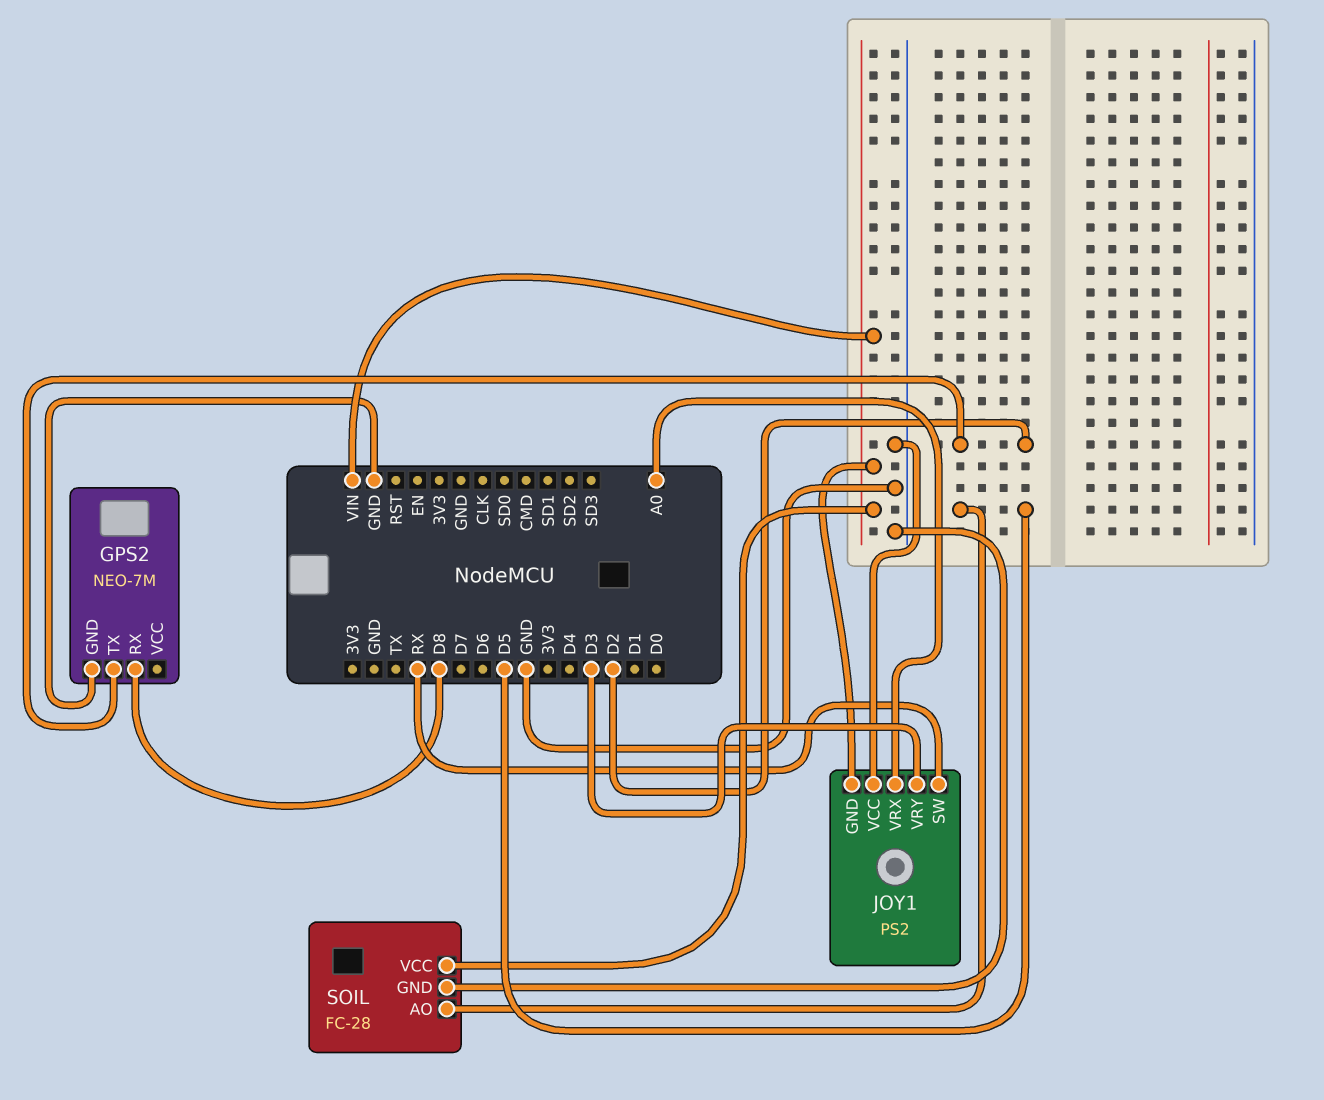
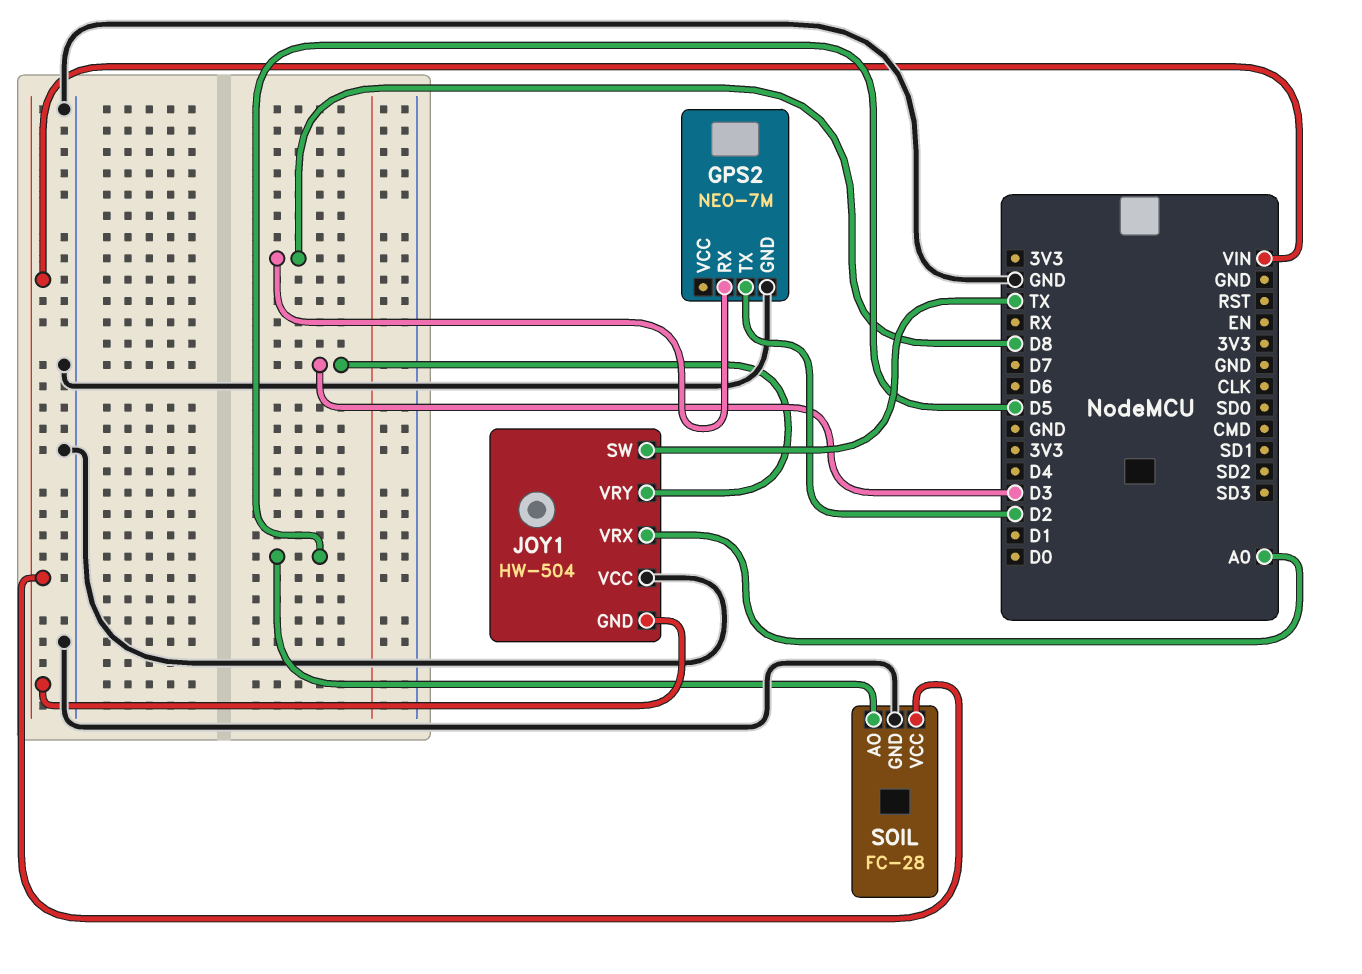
JOY1: PS2 -> HW-504
JOY1 pin SW: RX -> TX

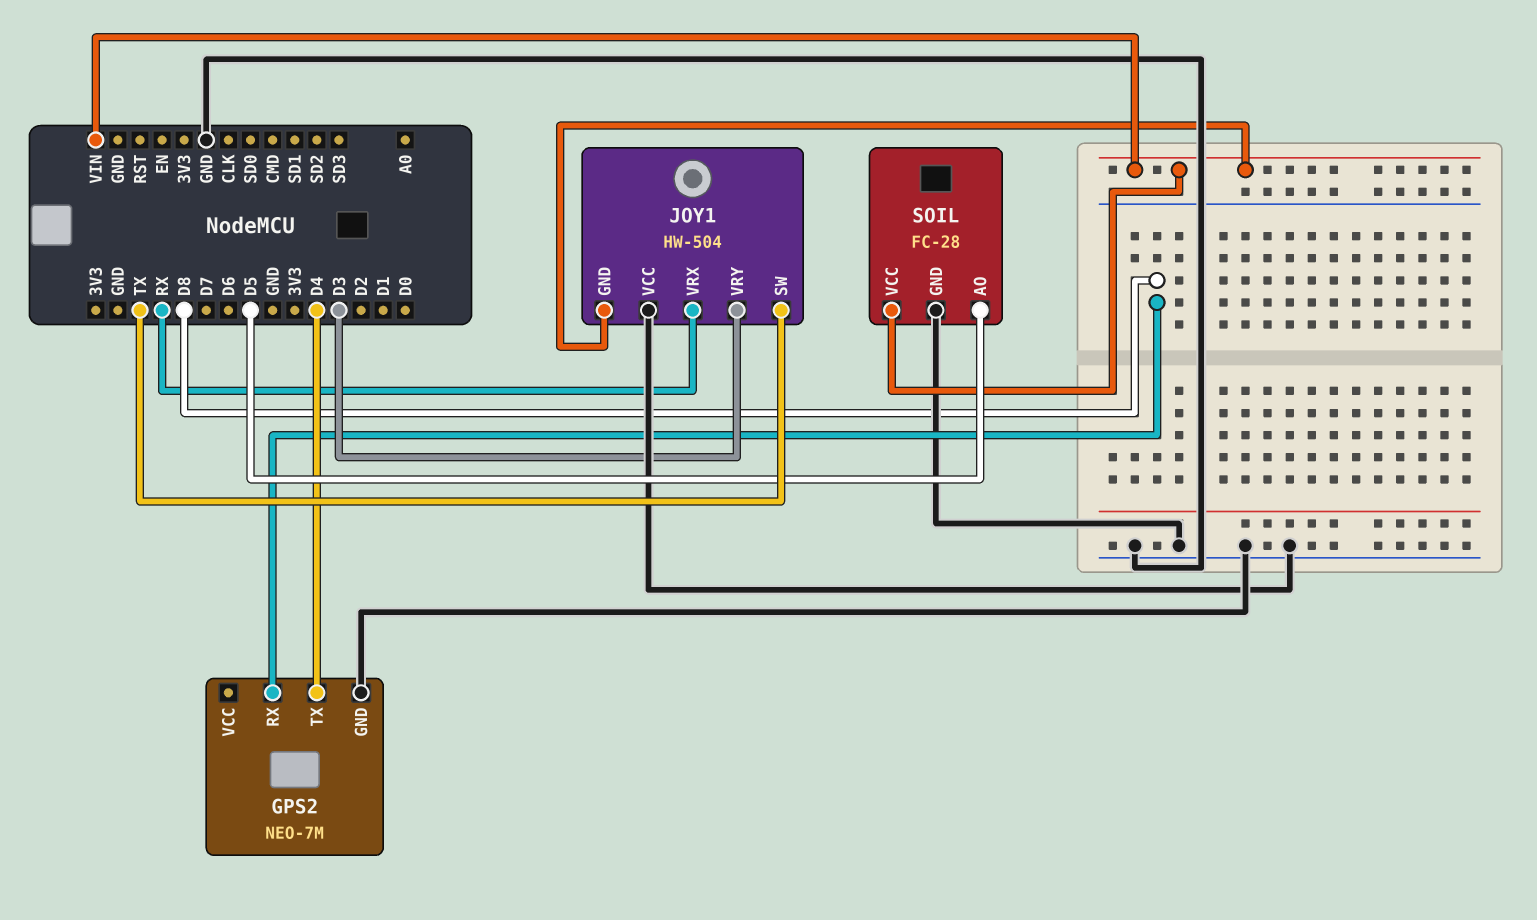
GPS2 pin TX: D2 -> D4
JOY1 pin VRX: A0 -> RX

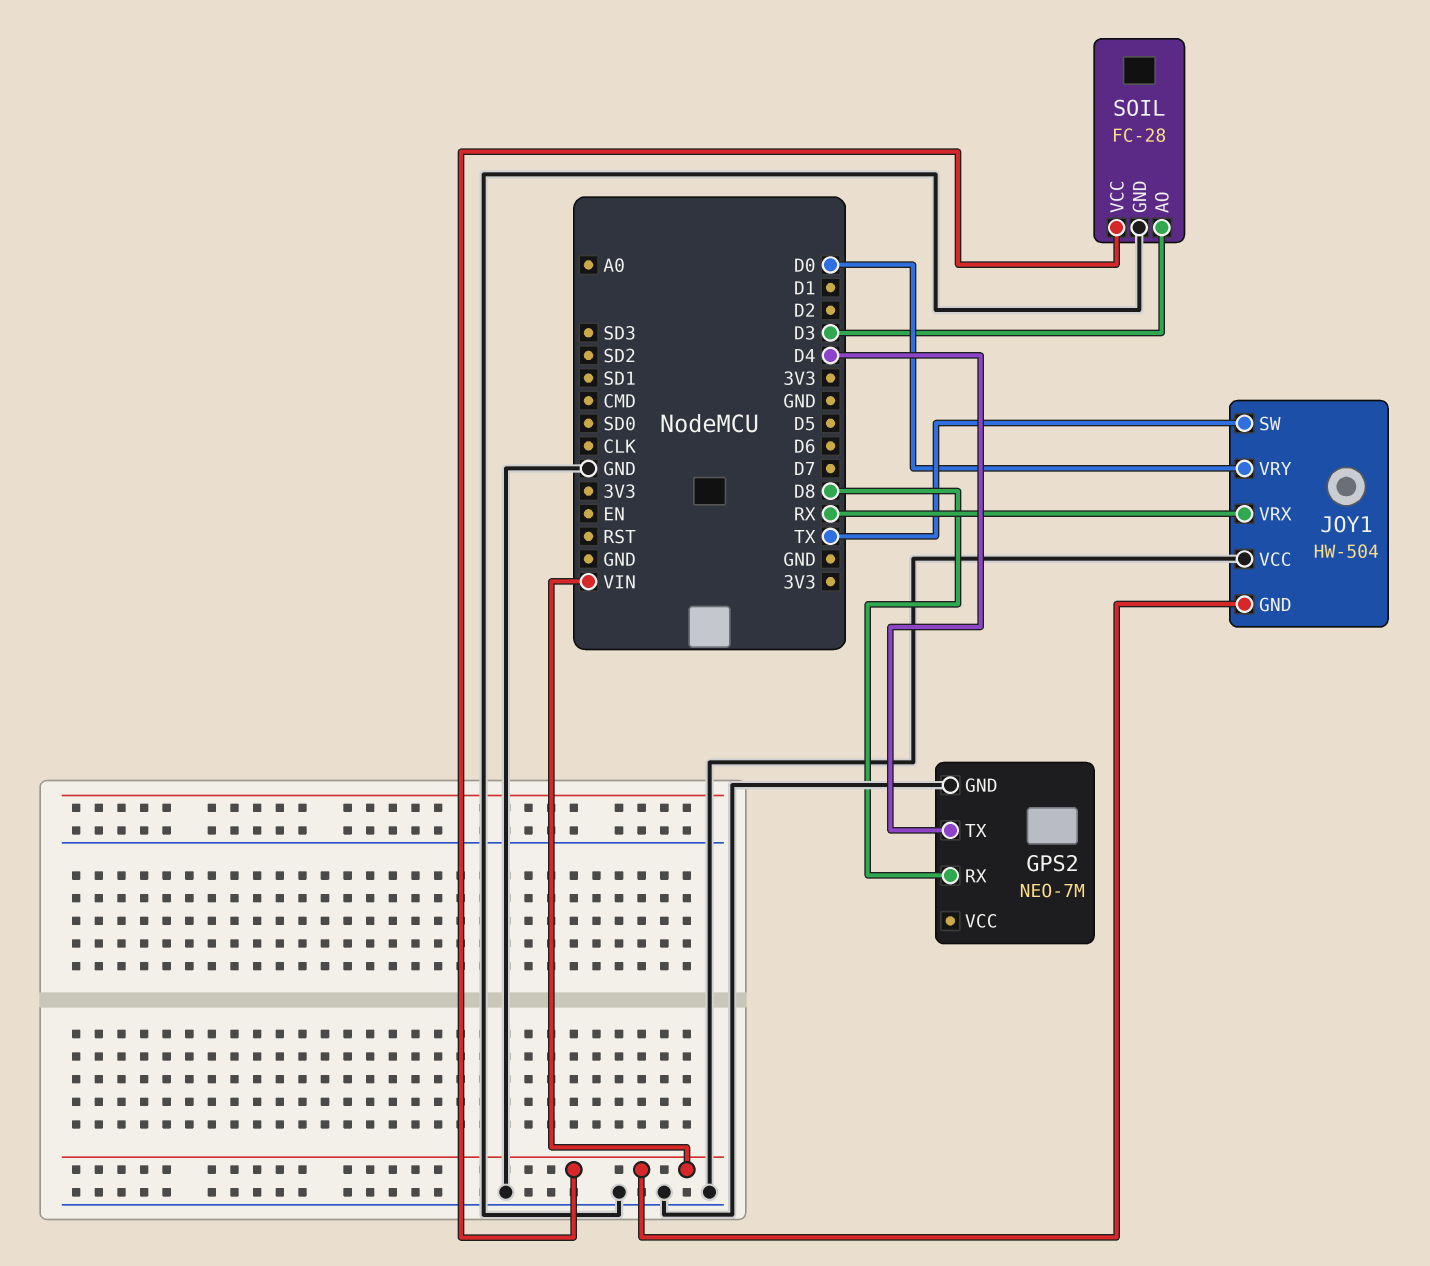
JOY1 pin VRY: D3 -> D0
SOIL pin AO: D5 -> D3

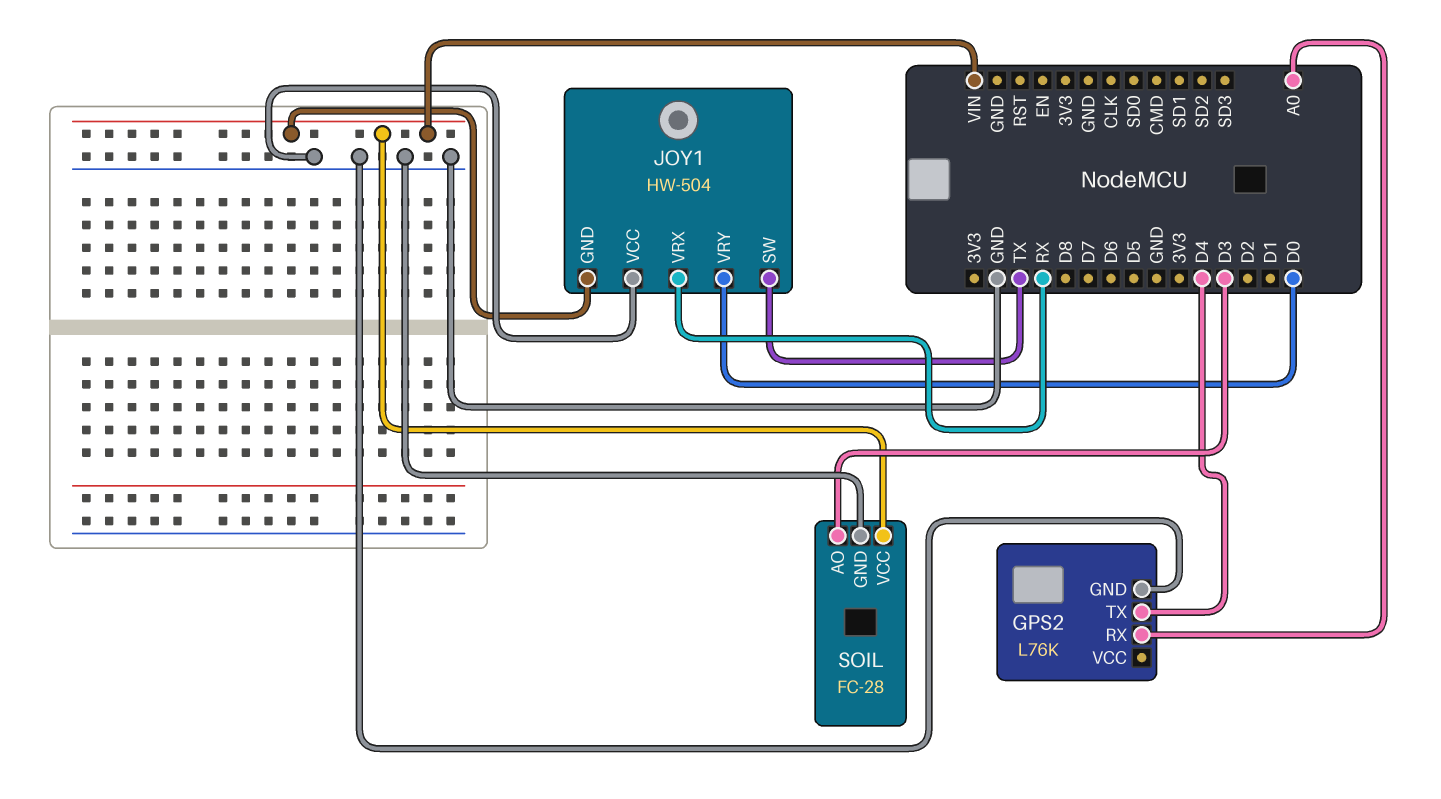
GPS2: NEO-7M -> L76K
GPS2 pin RX: D8 -> A0

